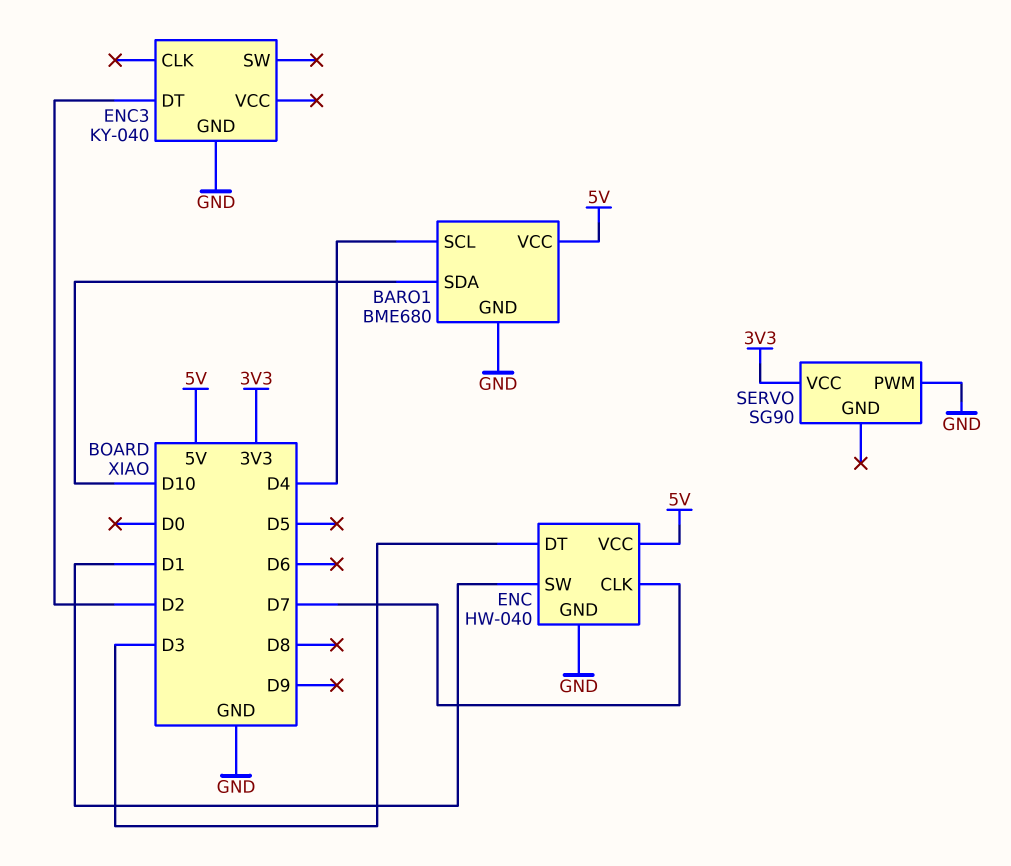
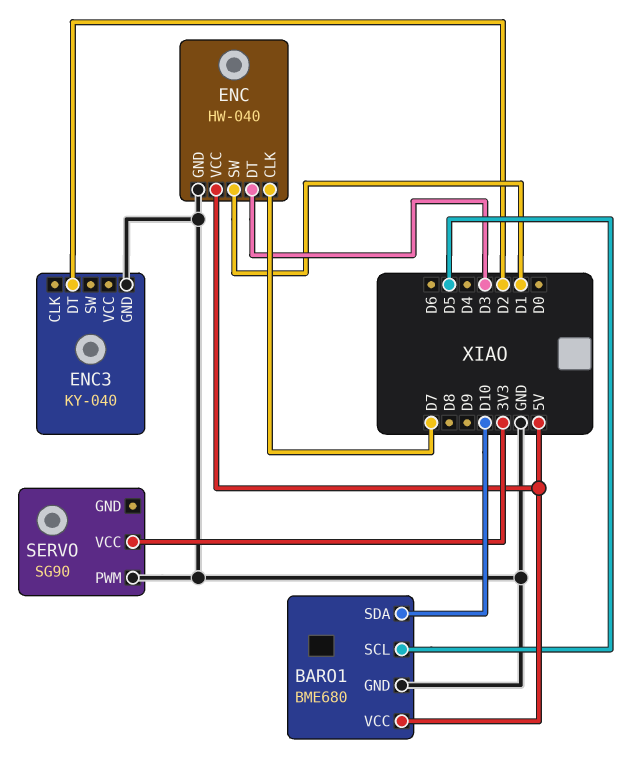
BARO1 pin SCL: D4 -> D5

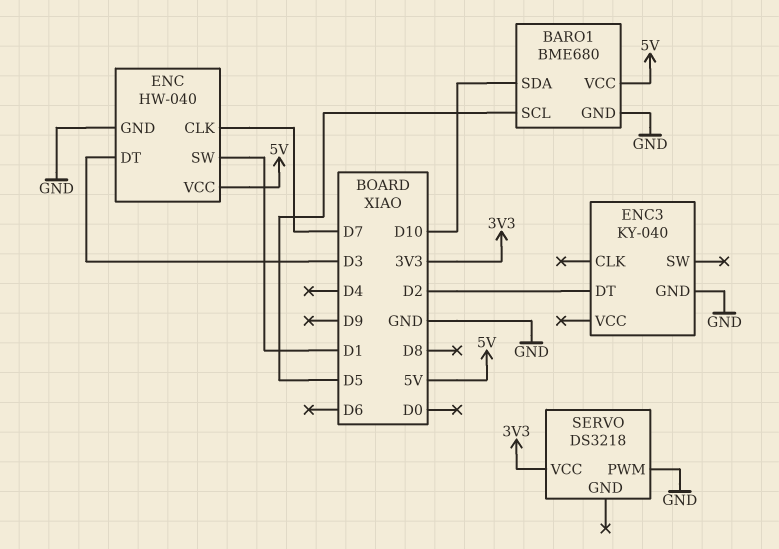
SERVO: SG90 -> DS3218

